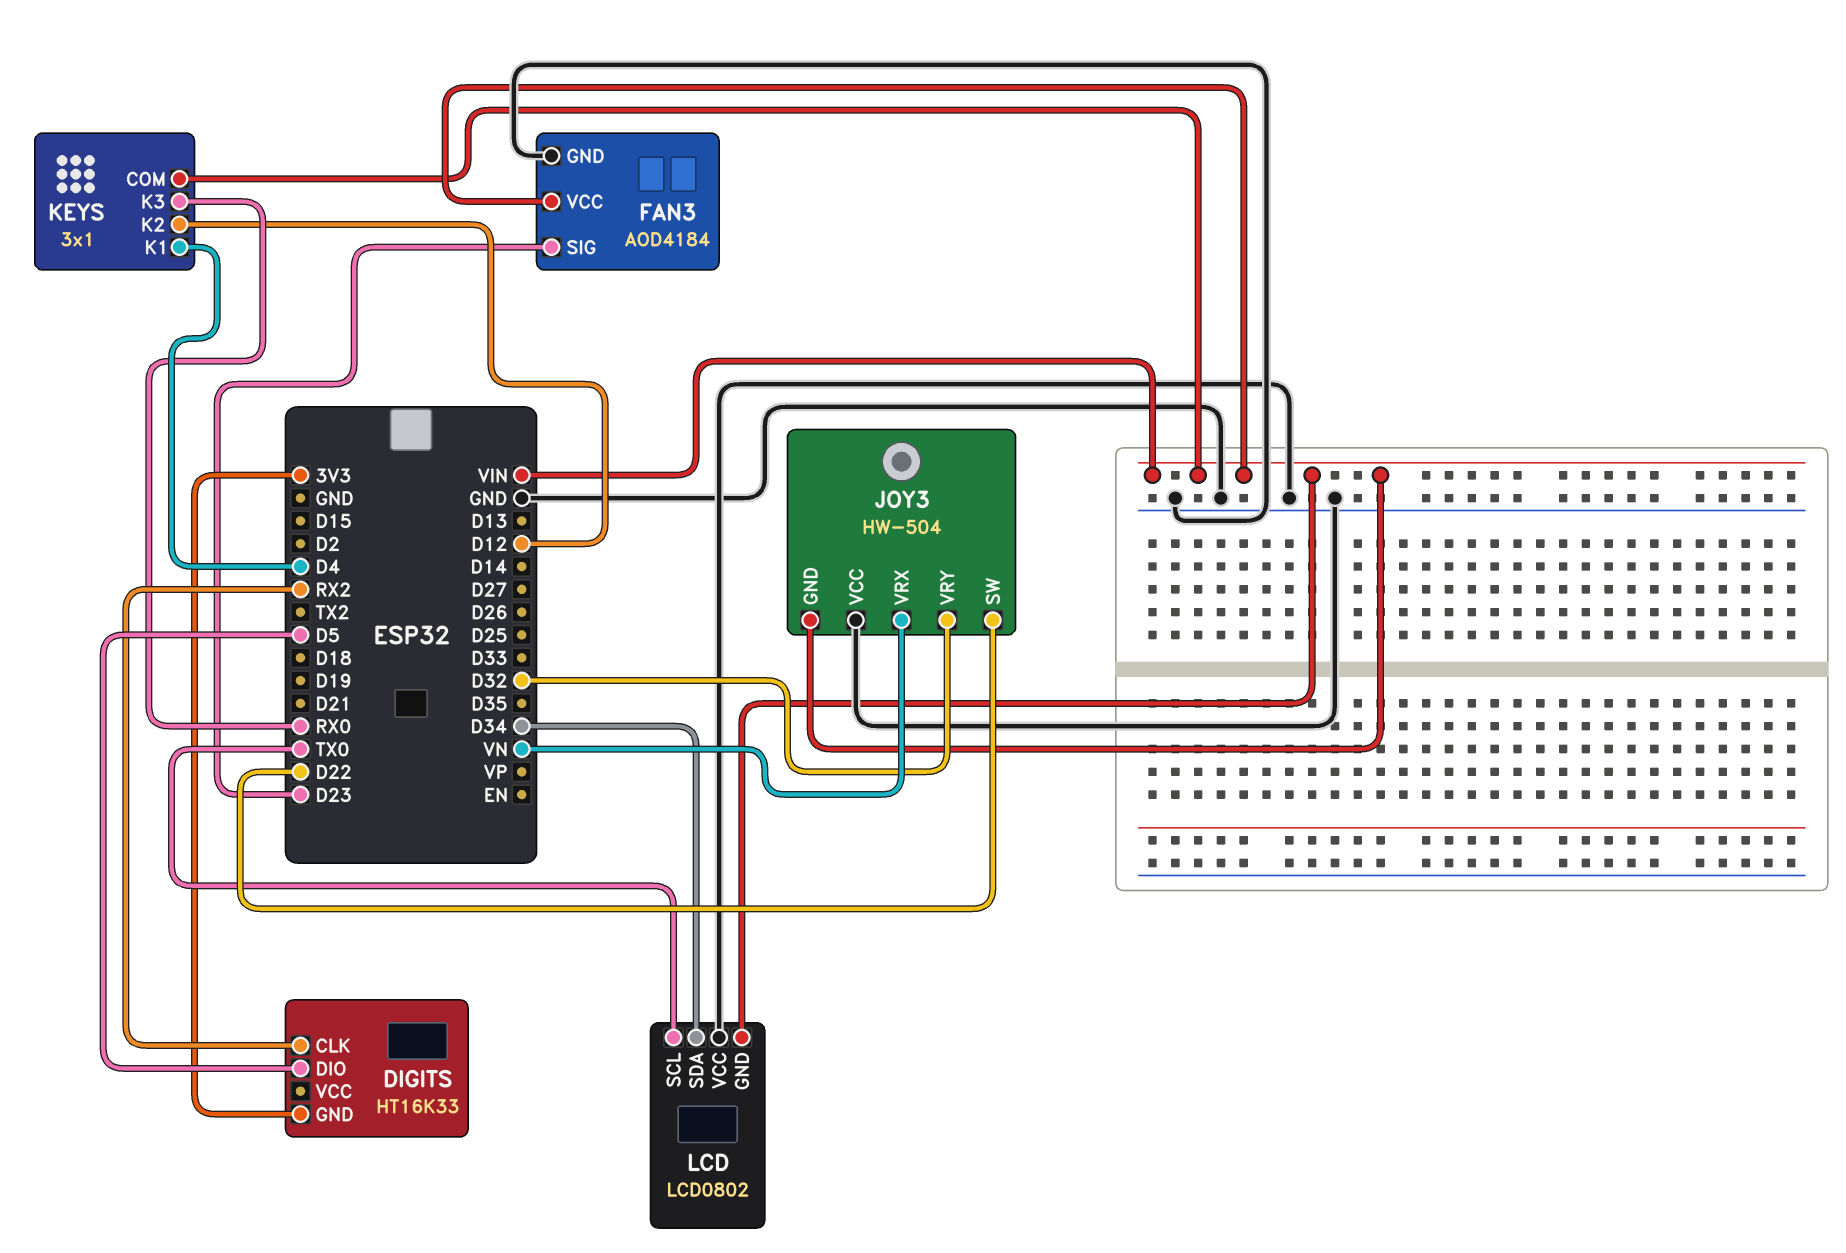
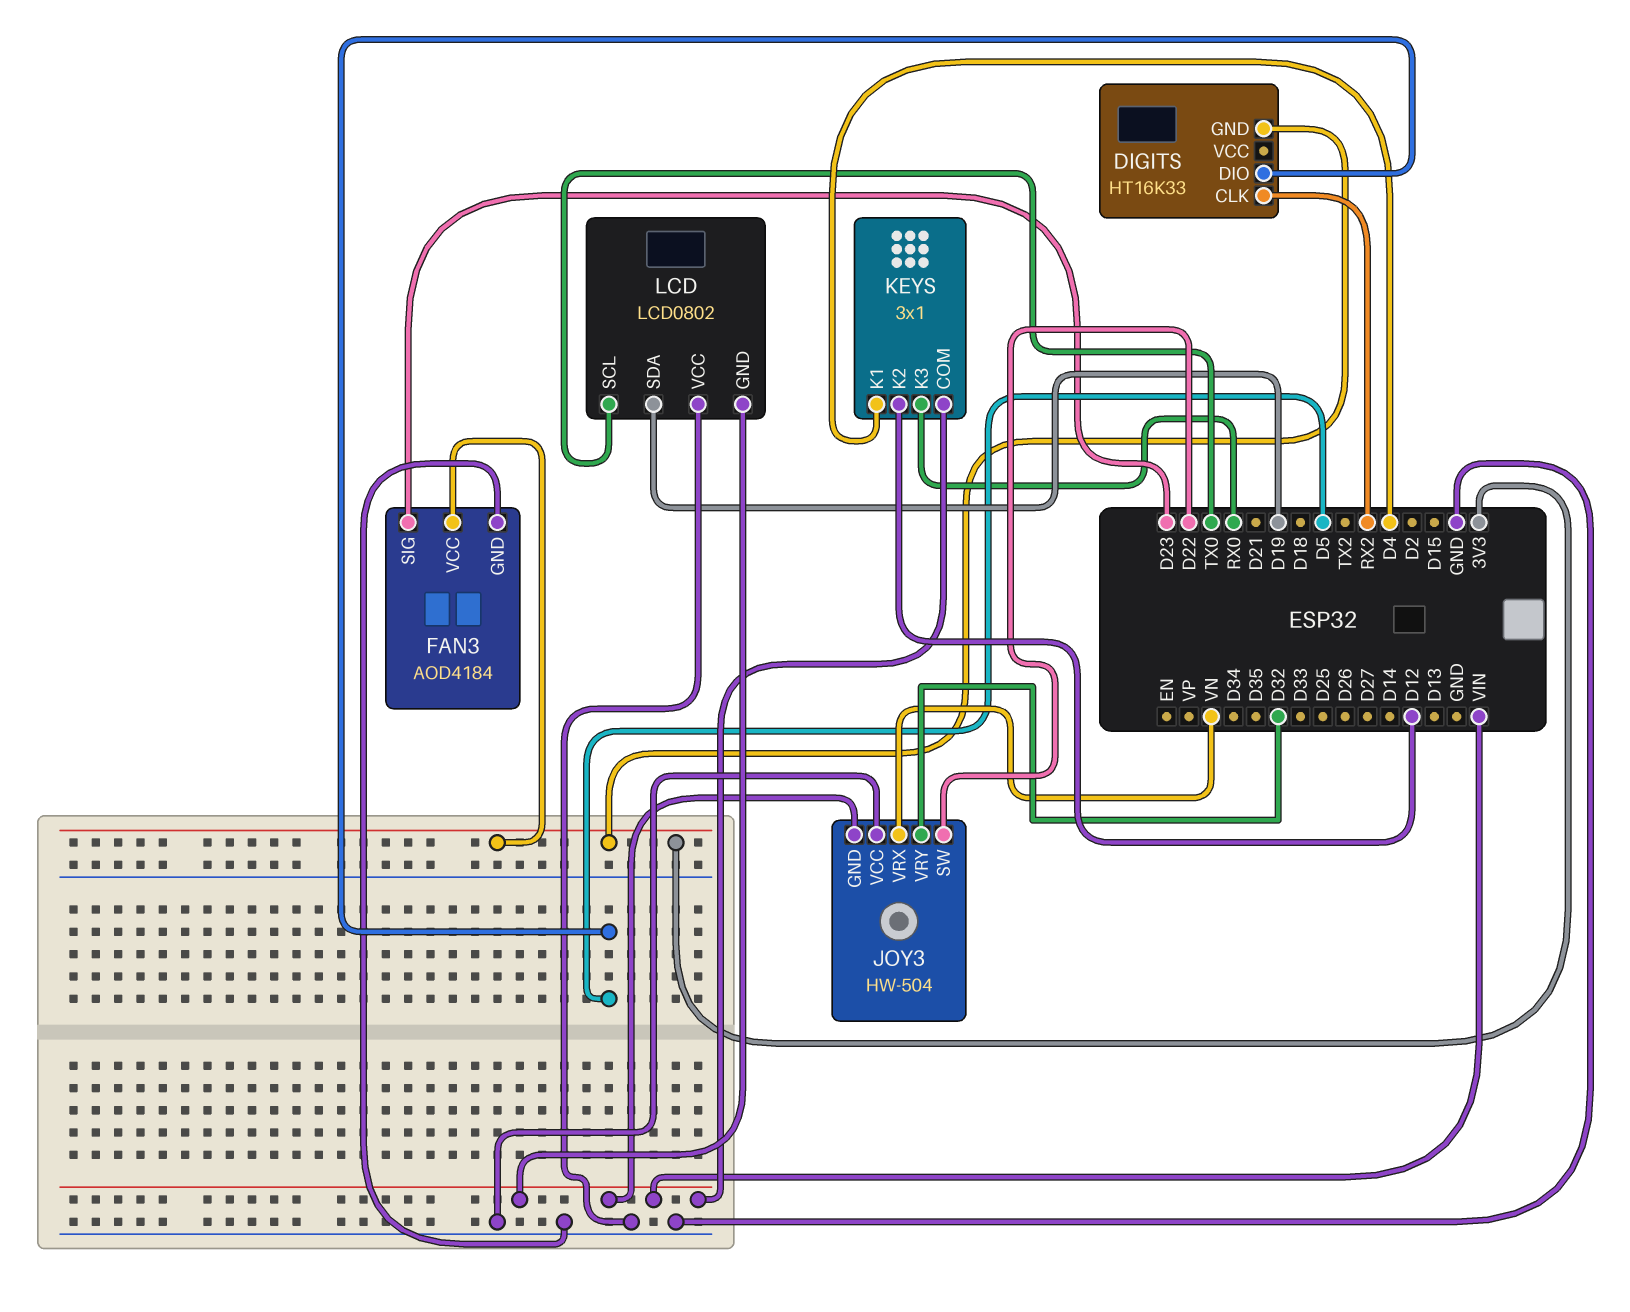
FAN3 pin VCC: VIN -> 3V3
LCD pin SDA: D34 -> D19

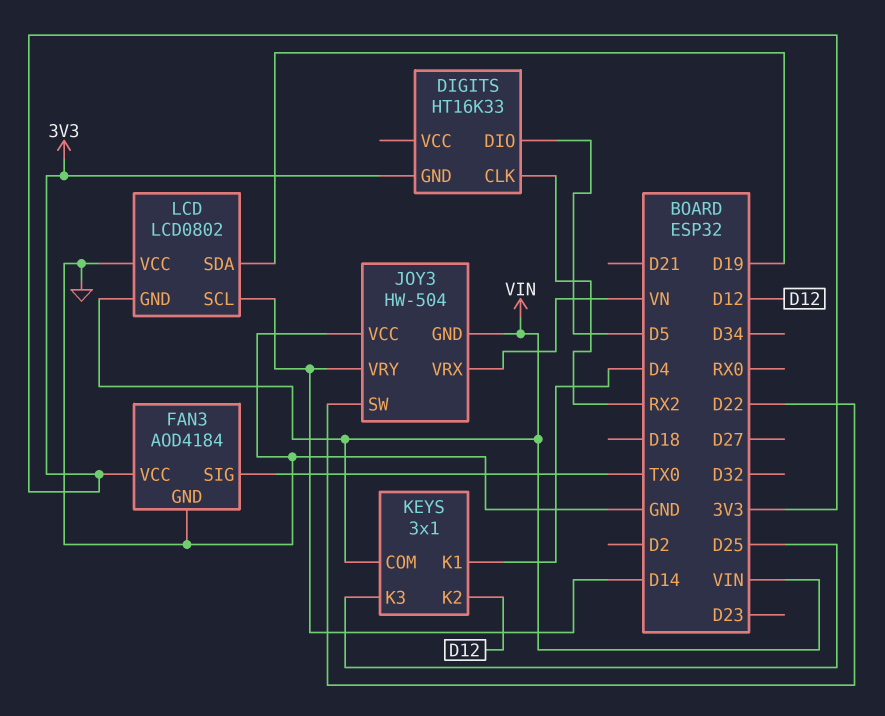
FAN3 pin SIG: D23 -> TX0
JOY3 pin VRY: D32 -> D14
KEYS pin K3: RX0 -> D25
LCD pin SCL: TX0 -> D14

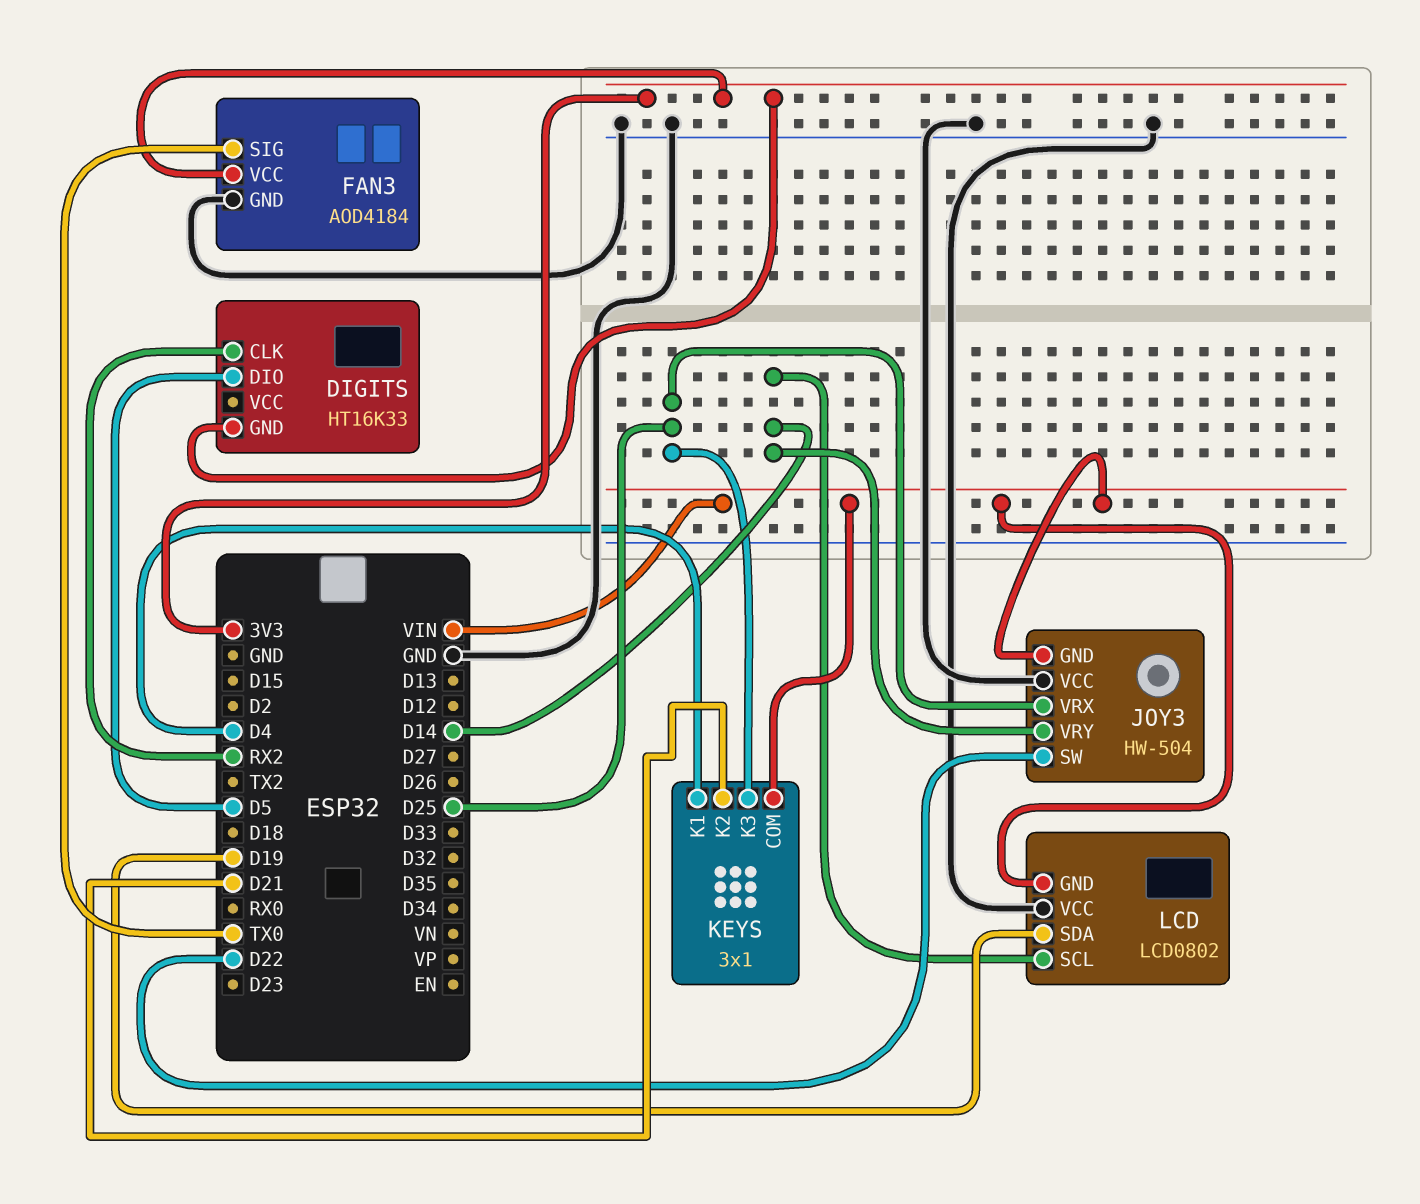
JOY3 pin VRX: VN -> D25
KEYS pin K2: D12 -> D21

